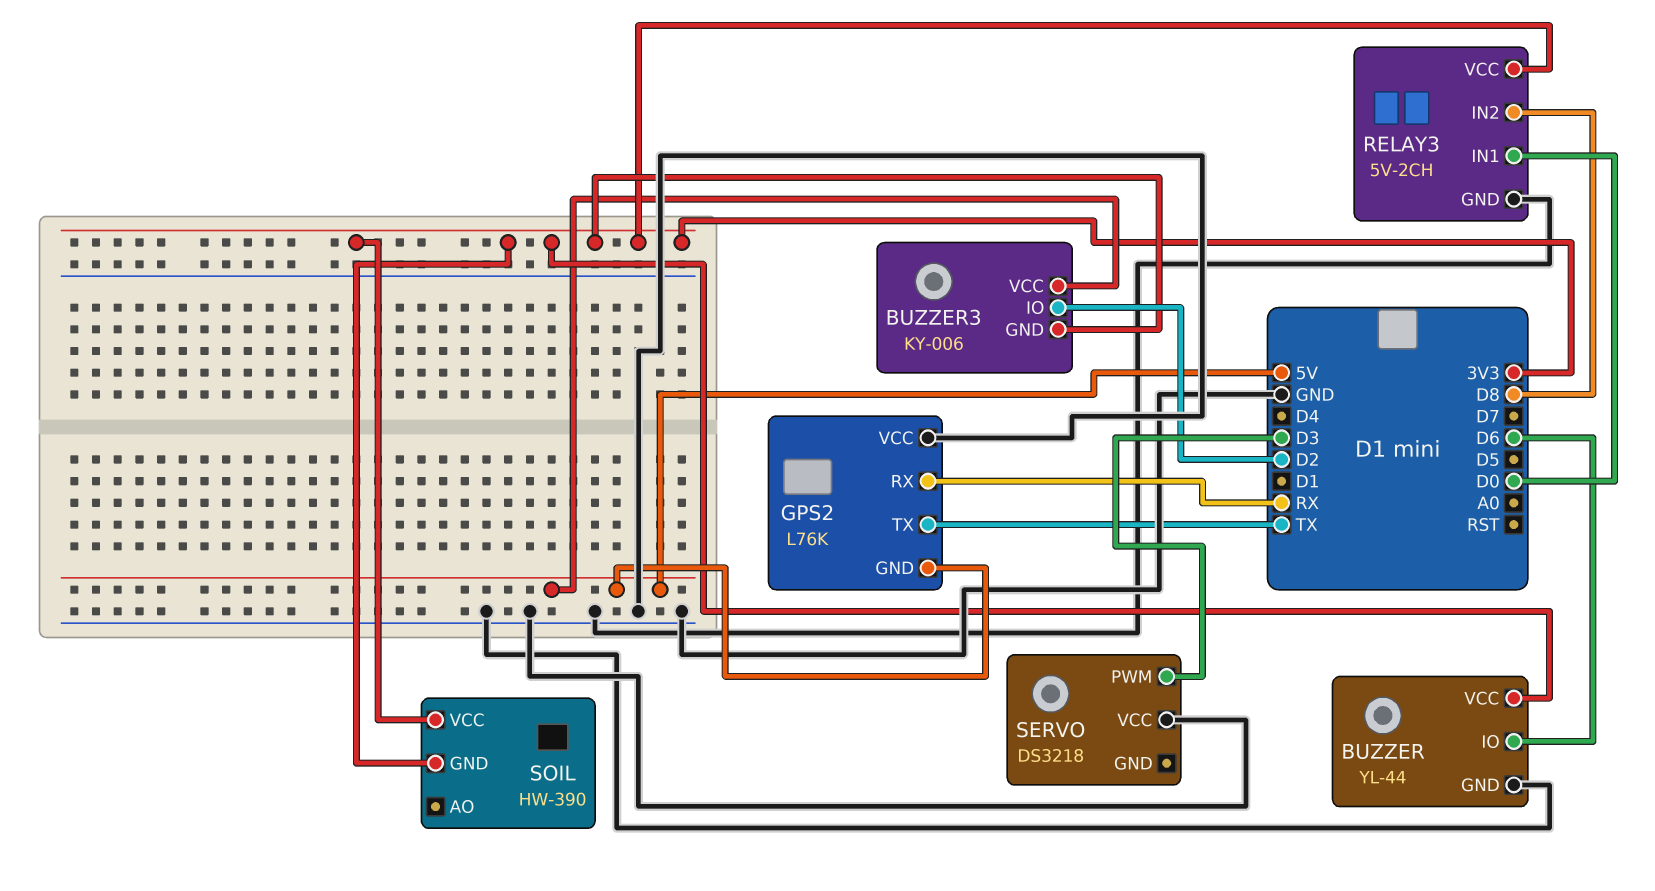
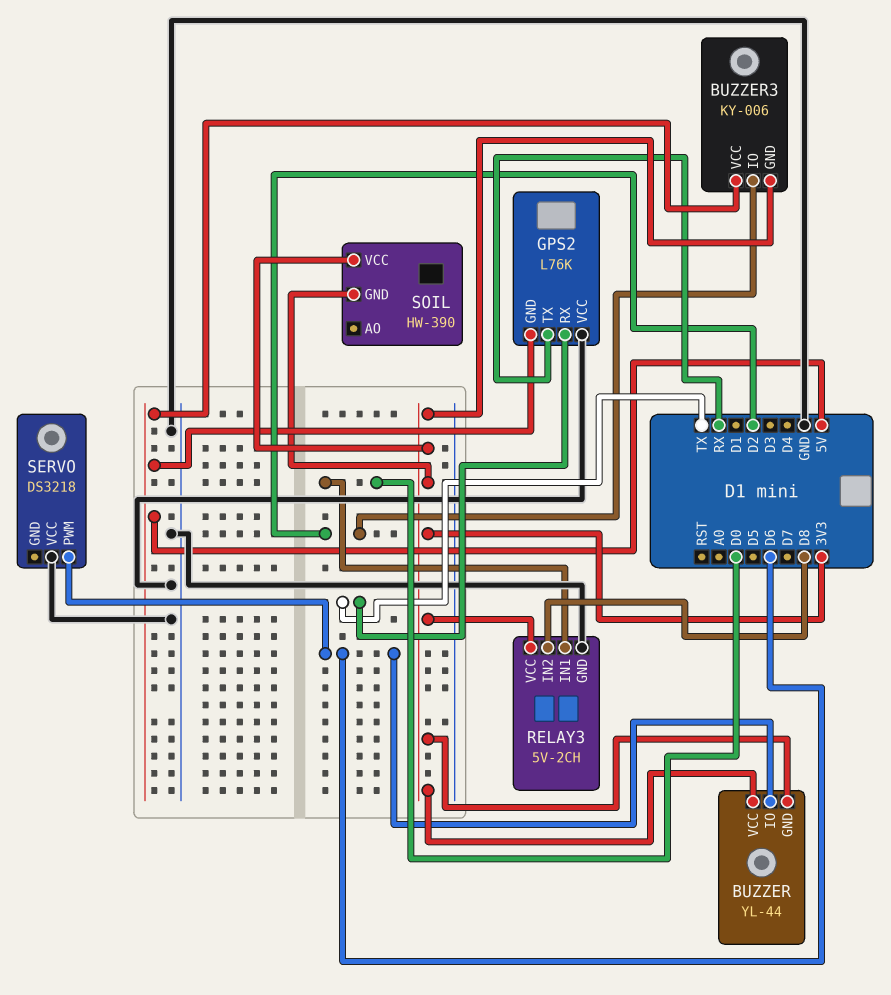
BUZZER pin GND: GND -> 3V3
GPS2 pin RX: RX -> TX
GPS2 pin TX: TX -> RX
SERVO pin PWM: D3 -> D6

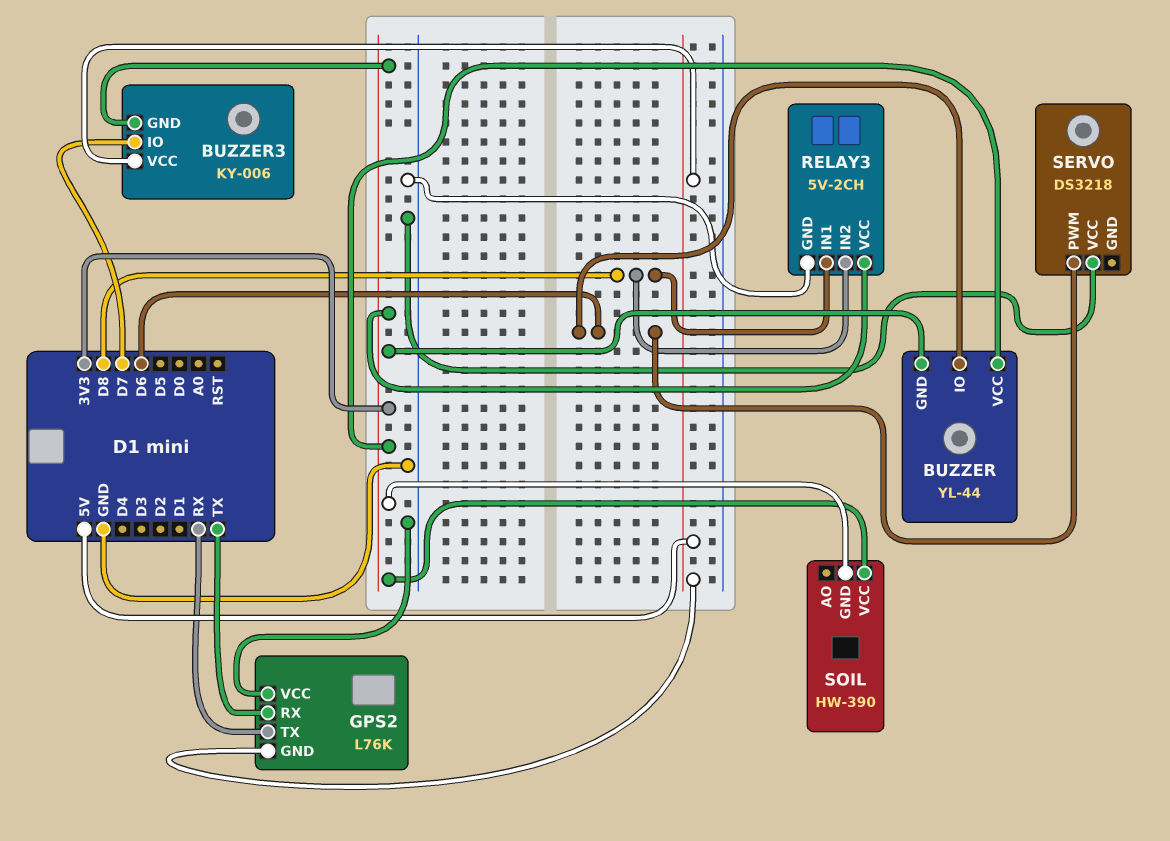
BUZZER3 pin IO: D2 -> D7
RELAY3 pin IN1: D0 -> D8

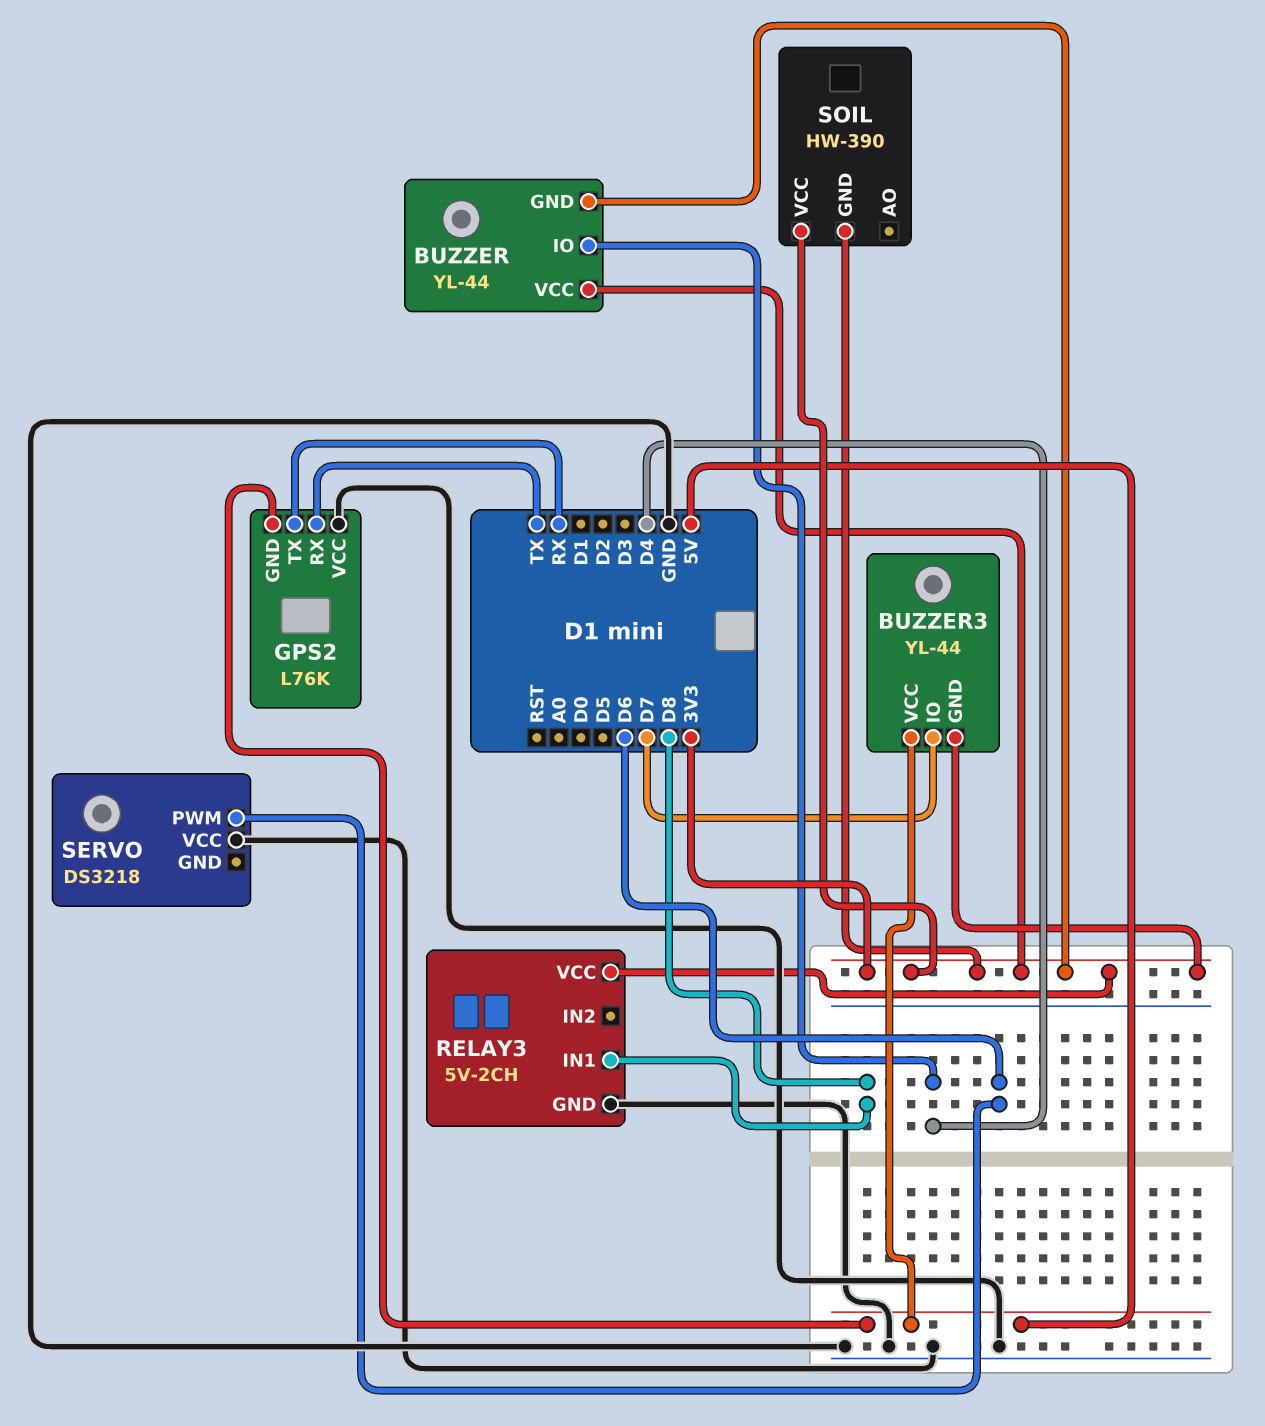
BUZZER pin IO: D6 -> D4
BUZZER3: KY-006 -> YL-44
RELAY3 pin IN2: D8 -> none

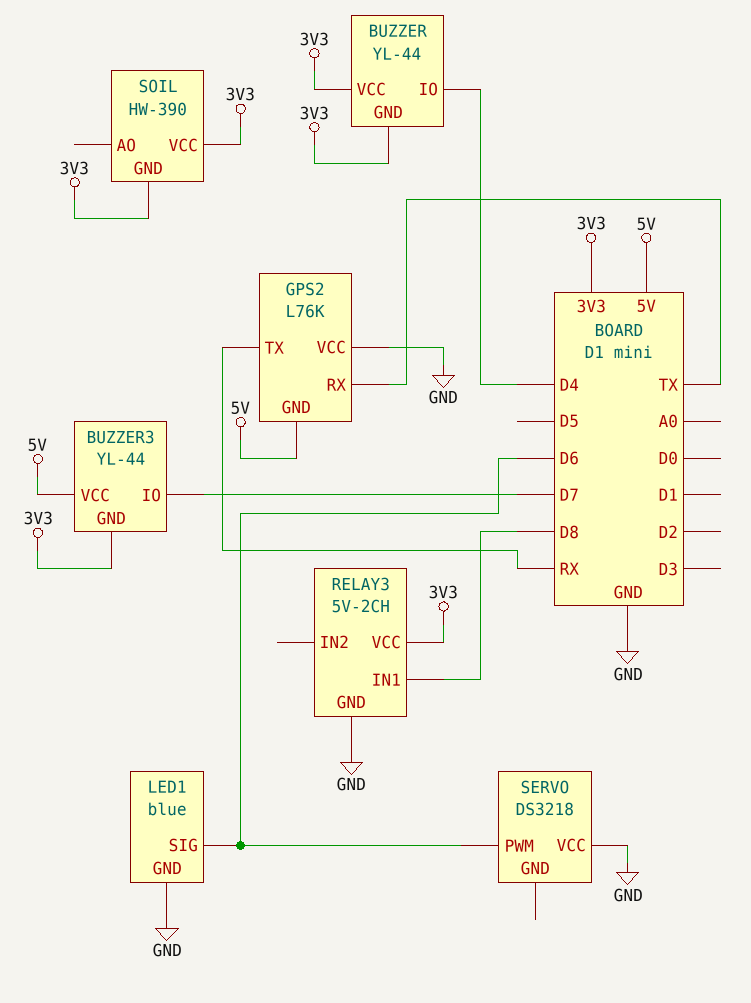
LED1: none -> blue
LED1 pin GND: none -> GND
LED1 pin SIG: none -> D6

